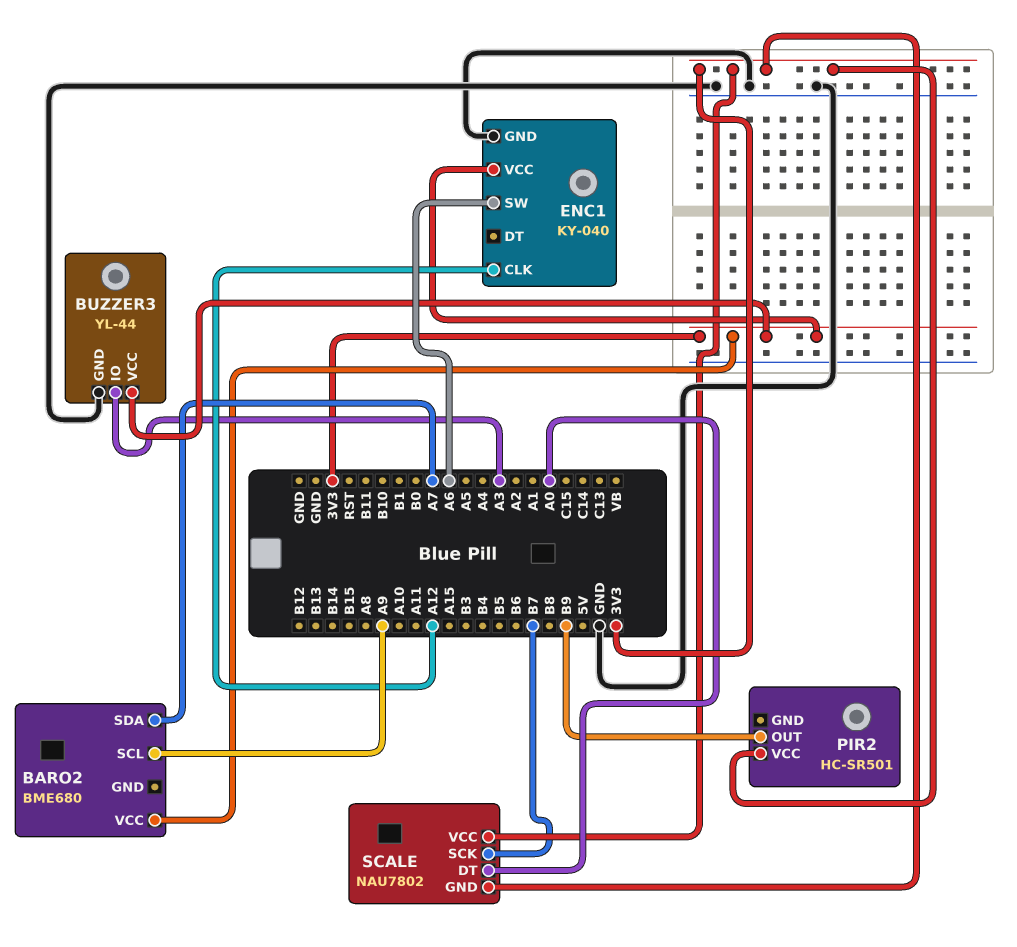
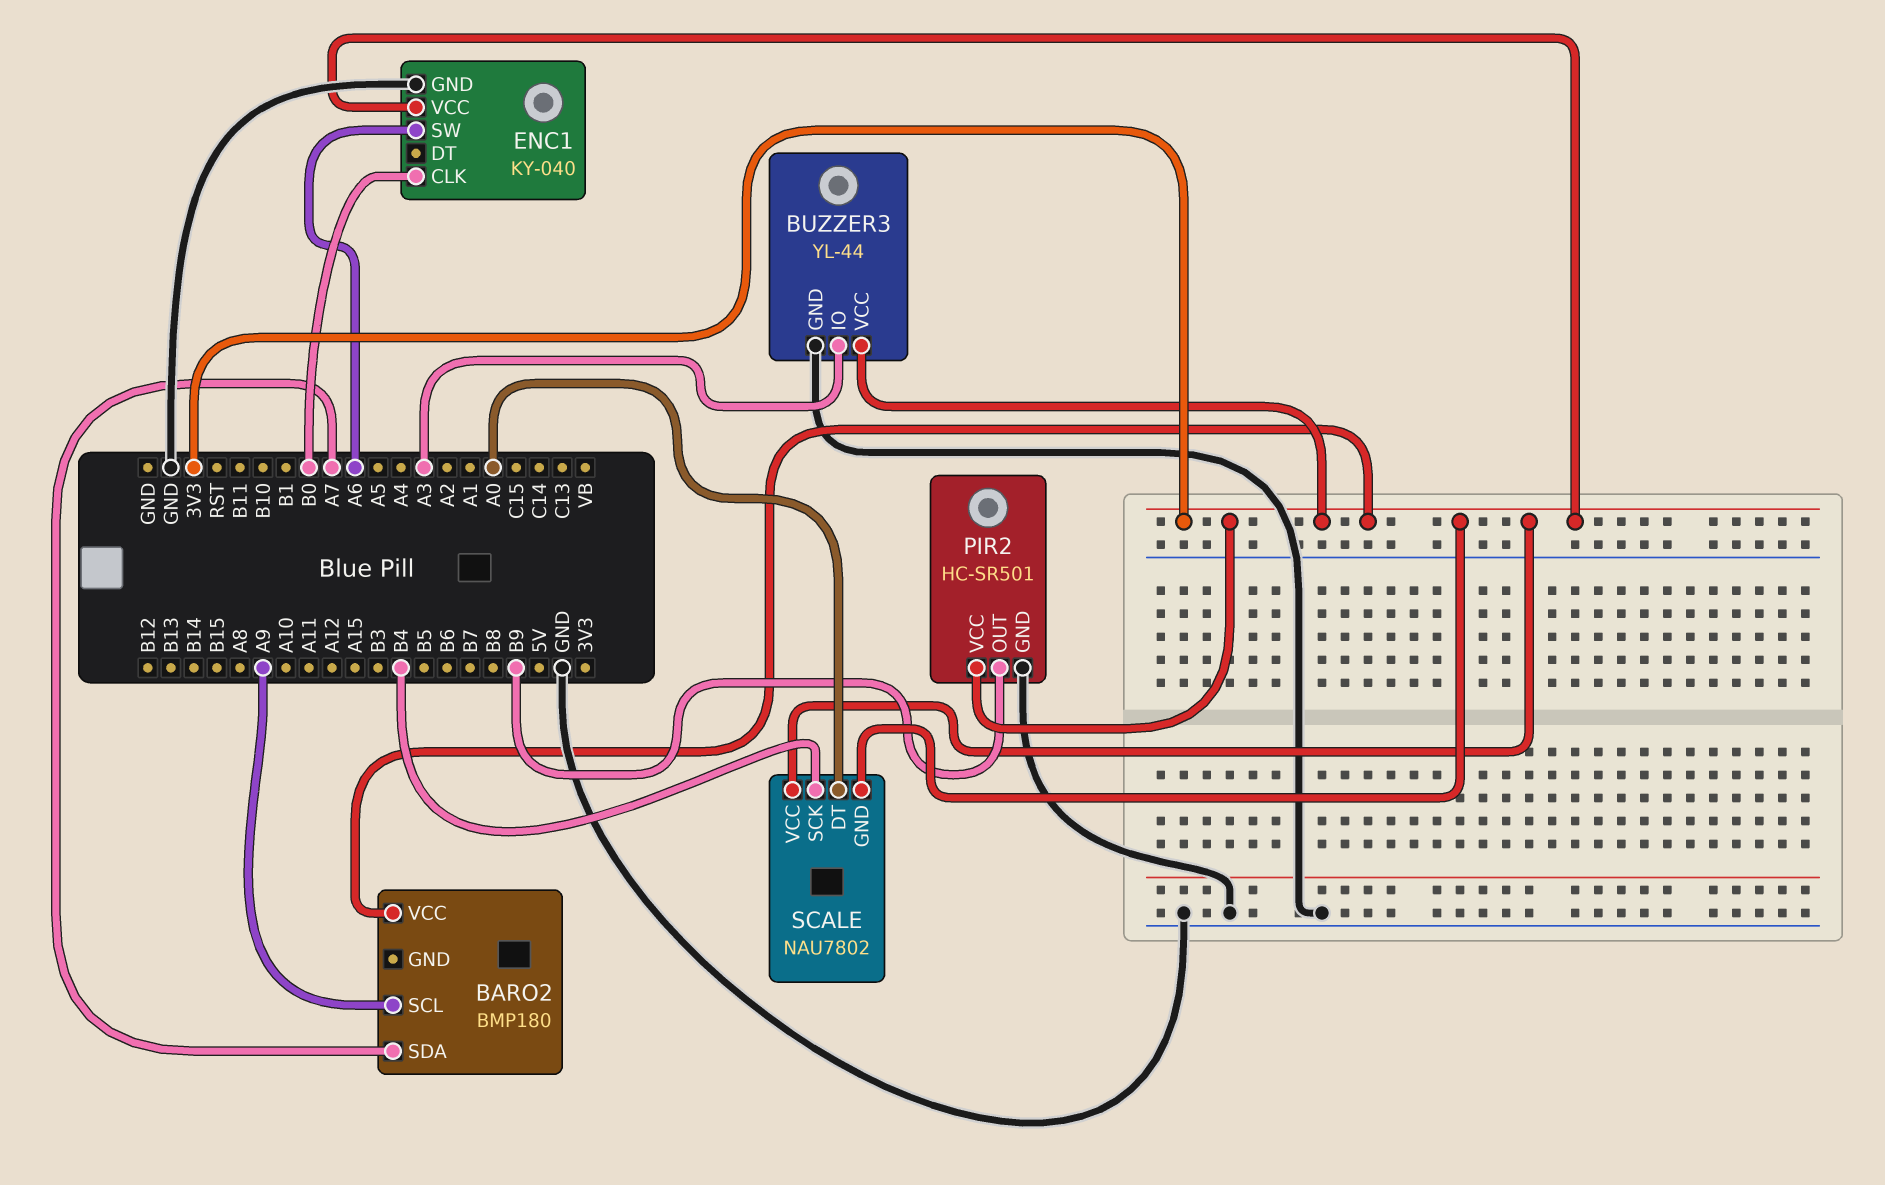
BARO2: BME680 -> BMP180
ENC1 pin CLK: A12 -> B0
PIR2 pin GND: none -> GND
SCALE pin SCK: B7 -> B4

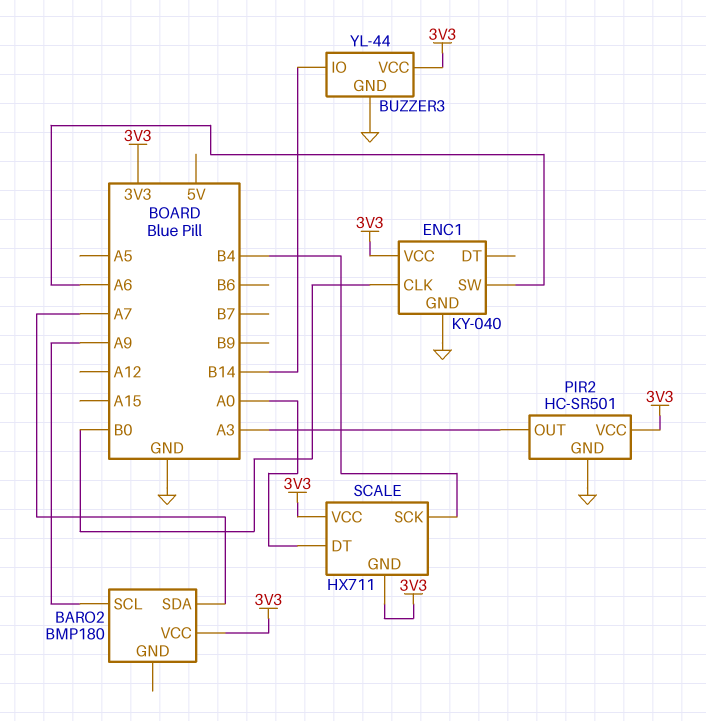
BUZZER3 pin IO: A3 -> B14
PIR2 pin OUT: B9 -> A3
SCALE: NAU7802 -> HX711

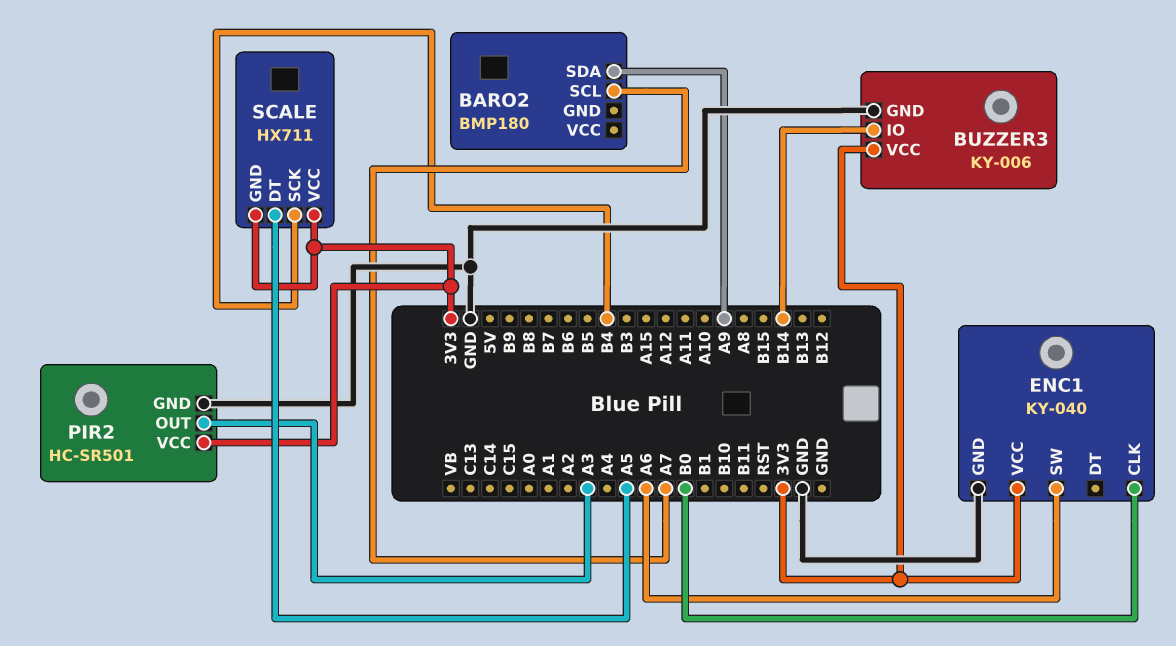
BARO2 pin SCL: A9 -> A7
BARO2 pin SDA: A7 -> A9
BARO2 pin VCC: 3V3 -> none
BUZZER3: YL-44 -> KY-006
SCALE pin DT: A0 -> A5

